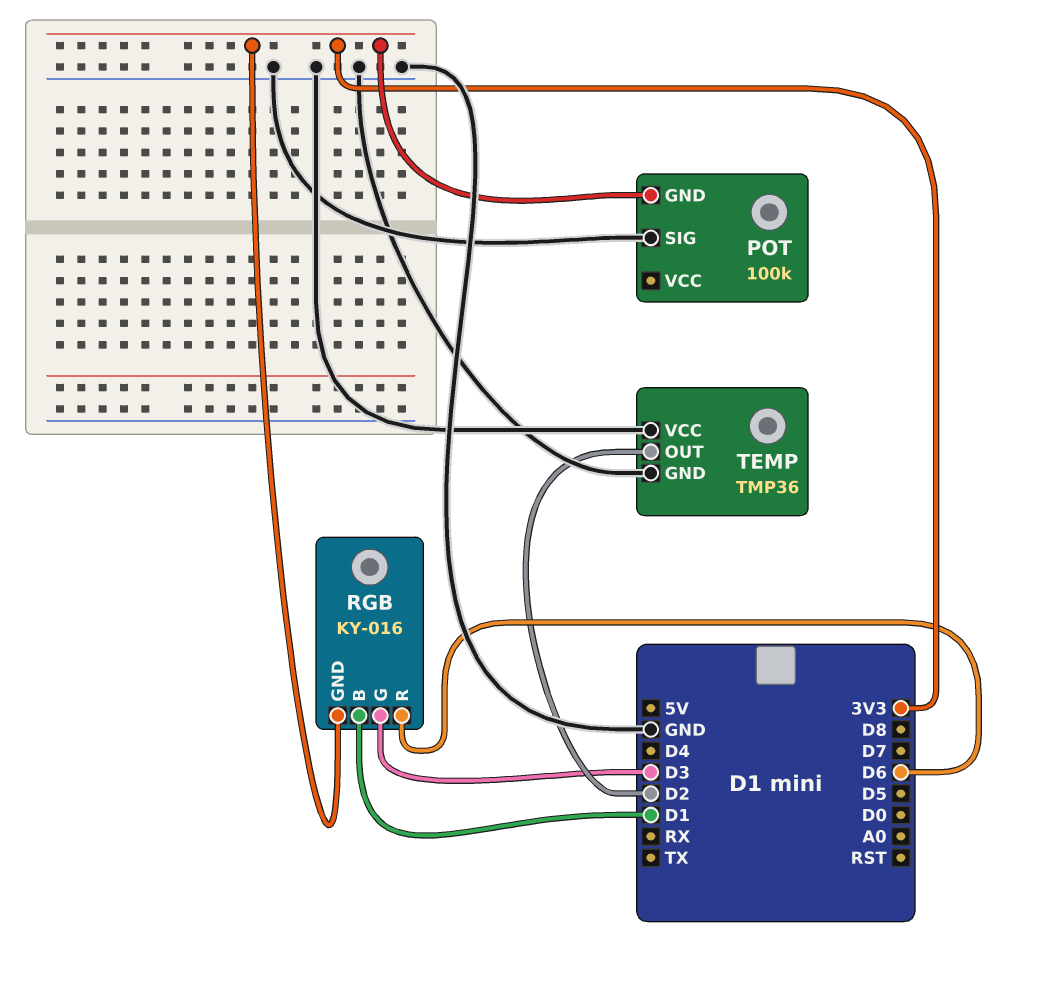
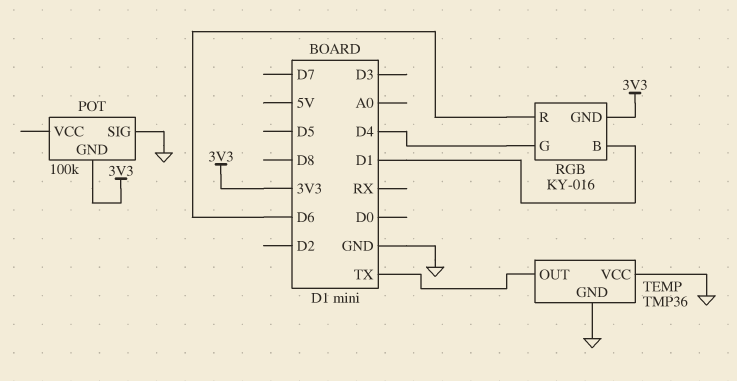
RGB pin G: D3 -> D4
TEMP pin OUT: D2 -> TX

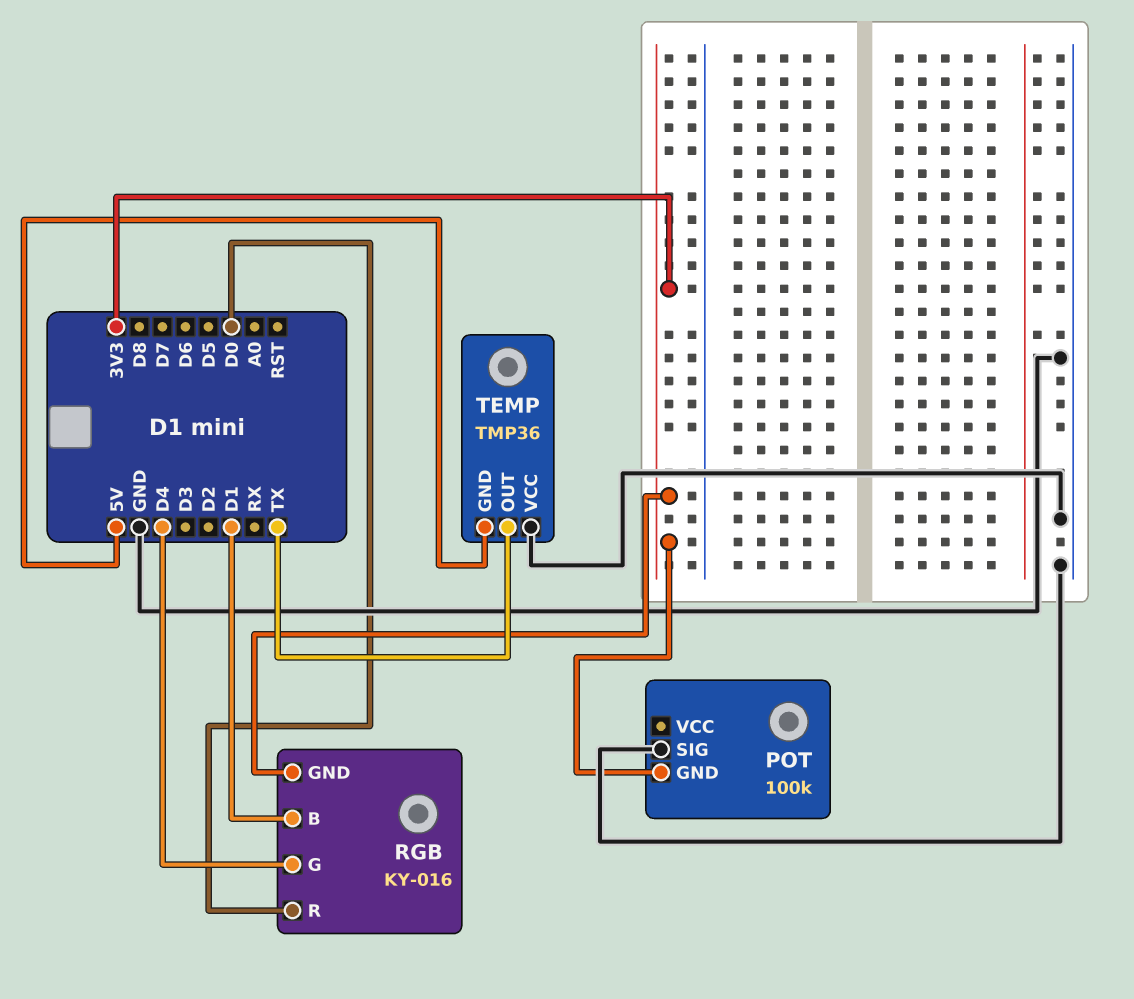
RGB pin R: D6 -> D0
TEMP pin GND: GND -> 5V

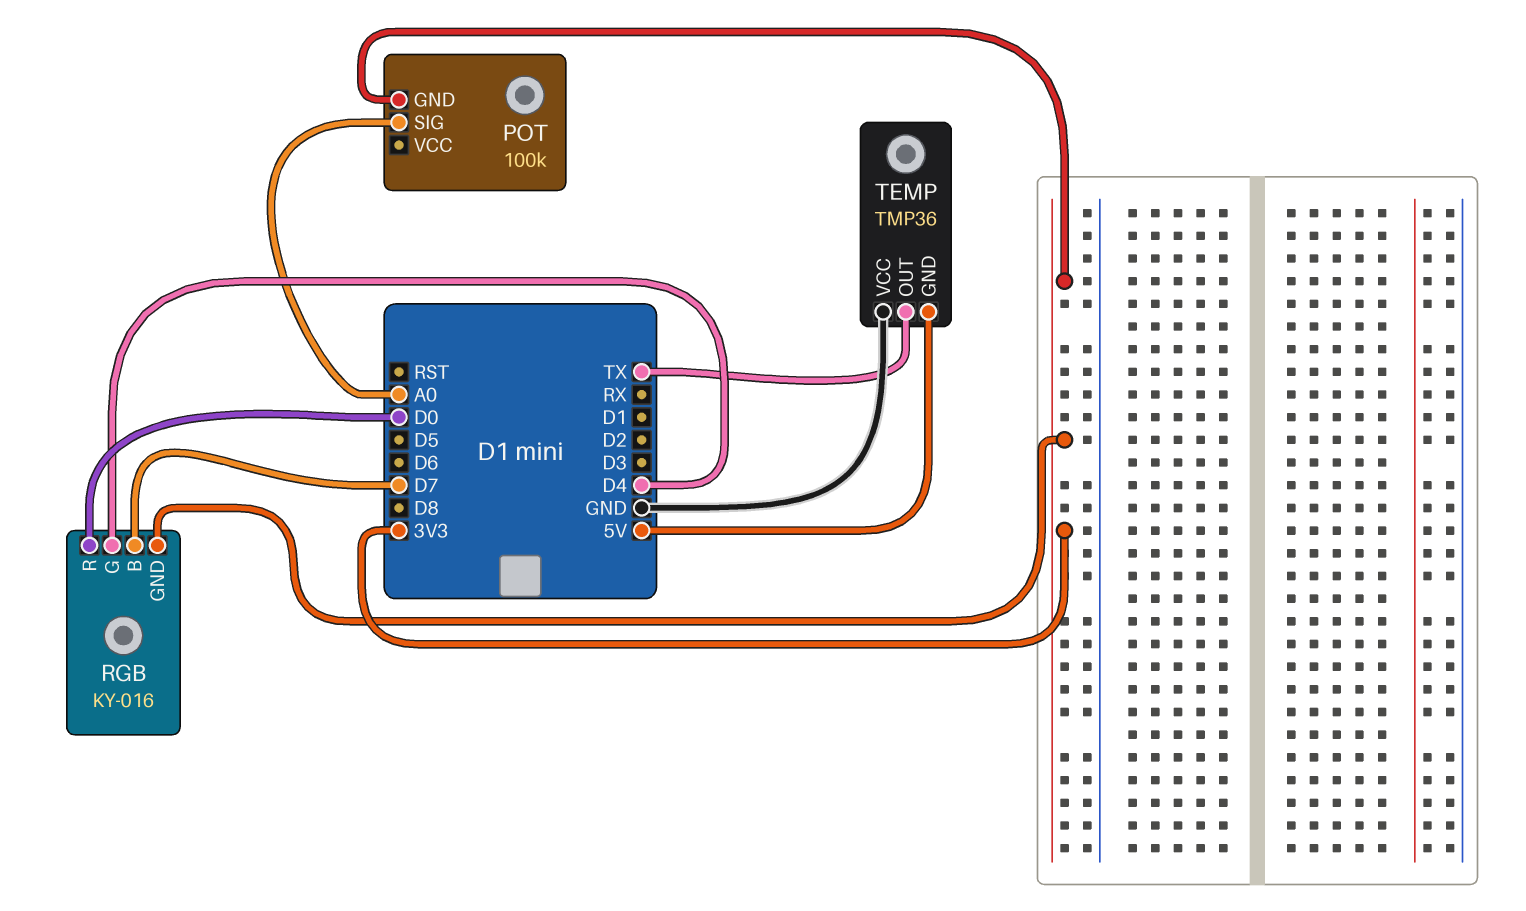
POT pin SIG: GND -> A0
RGB pin B: D1 -> D7

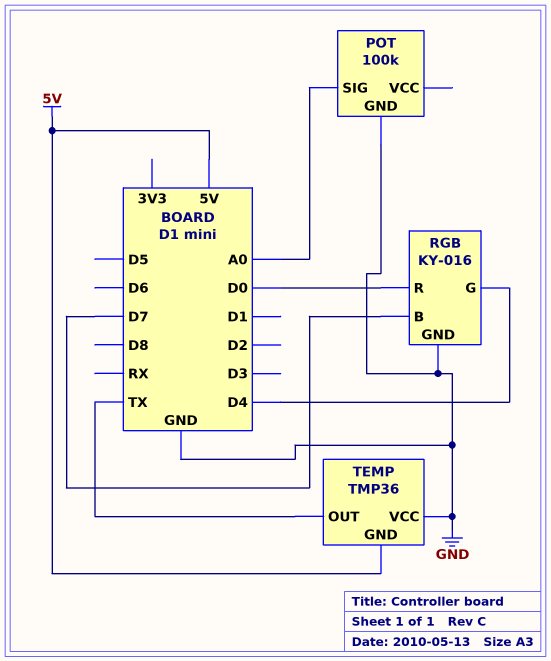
POT pin GND: 3V3 -> GND
RGB pin GND: 3V3 -> GND

